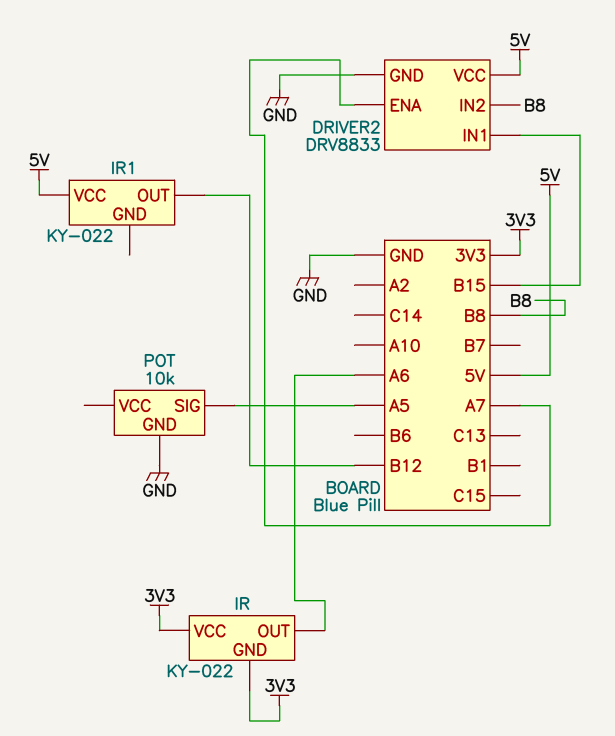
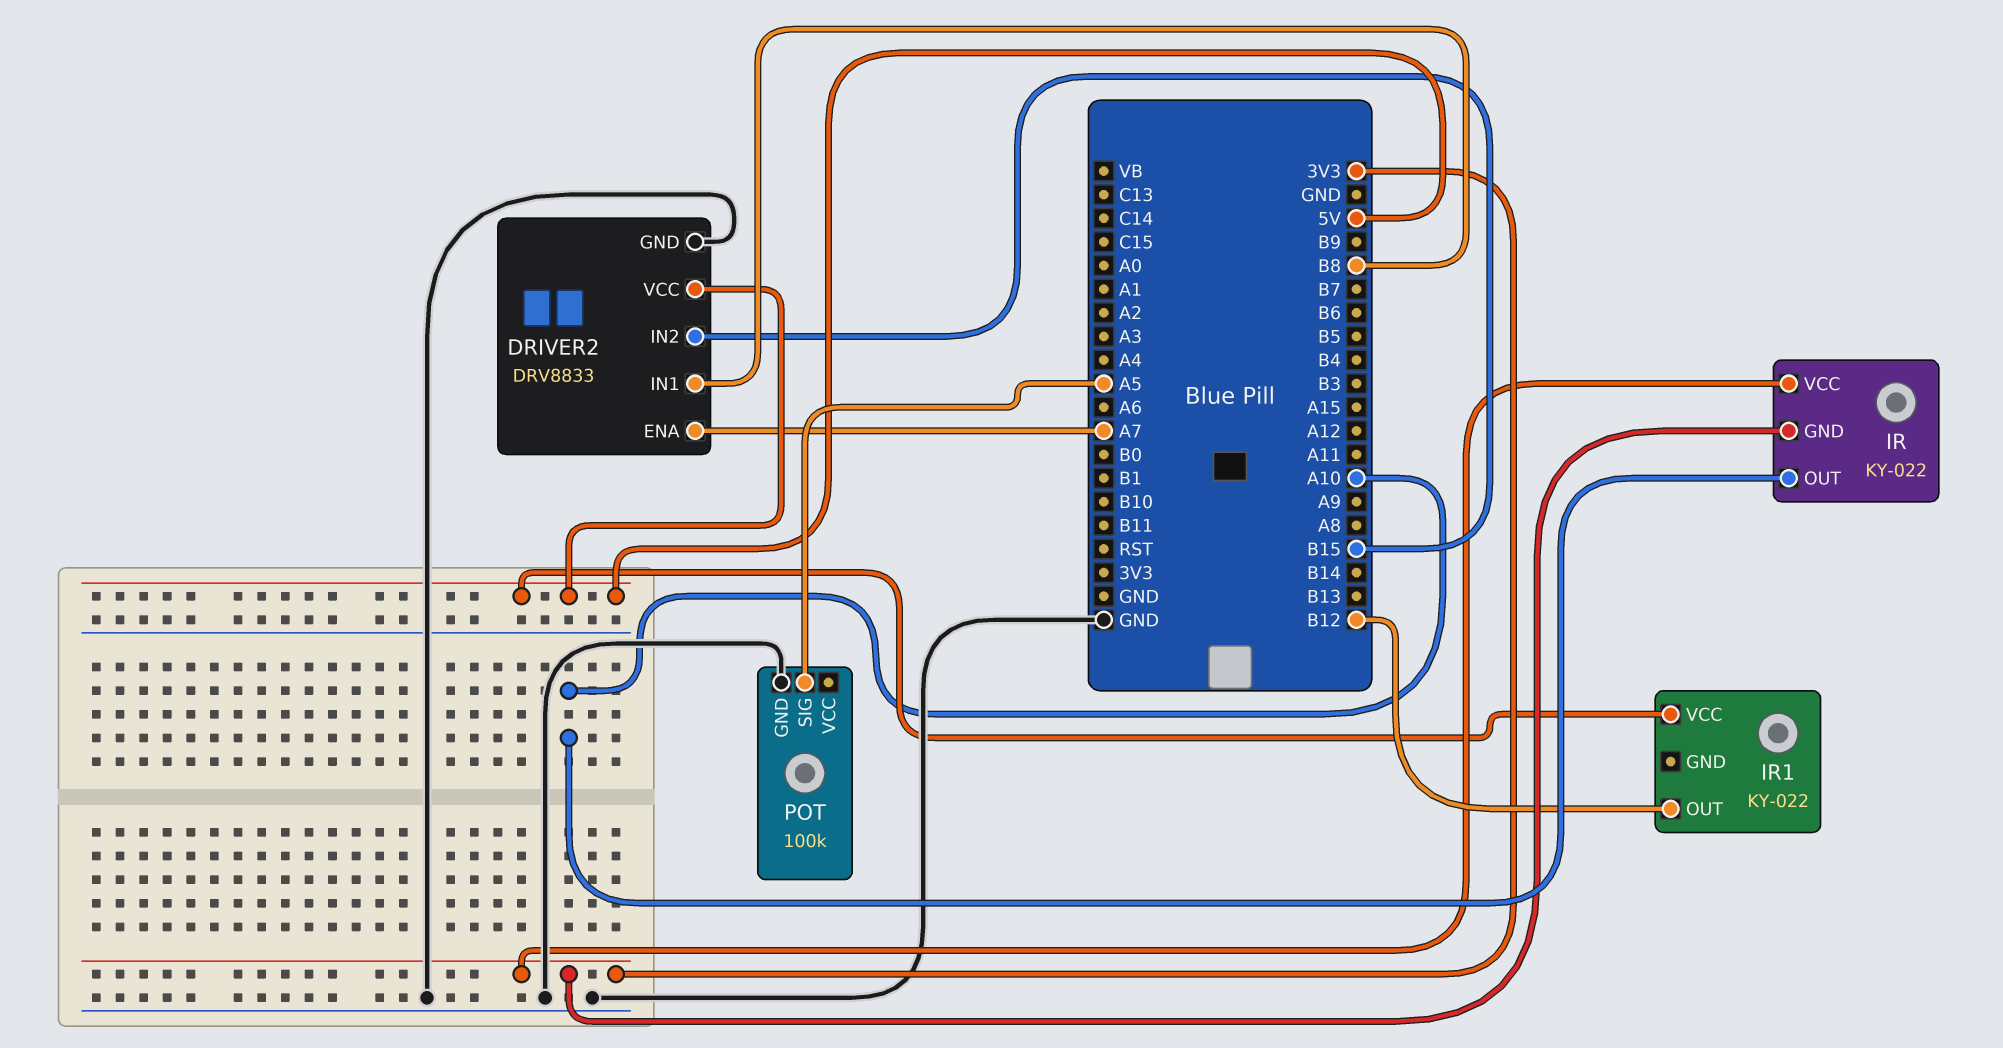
DRIVER2 pin IN1: B15 -> B8
DRIVER2 pin IN2: B8 -> B15
IR pin OUT: A6 -> A10
POT: 10k -> 100k

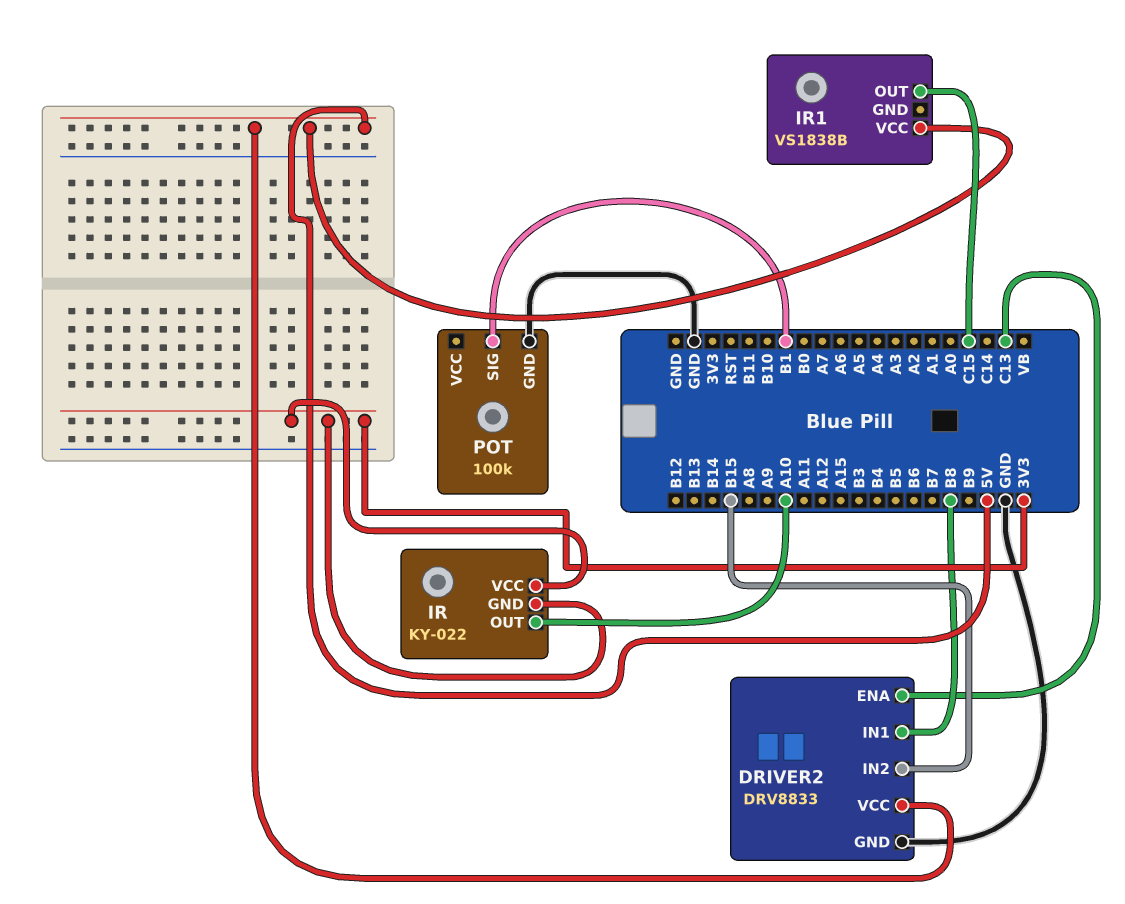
DRIVER2 pin ENA: A7 -> C13
IR1: KY-022 -> VS1838B
IR1 pin OUT: B12 -> C15
POT pin SIG: A5 -> B1

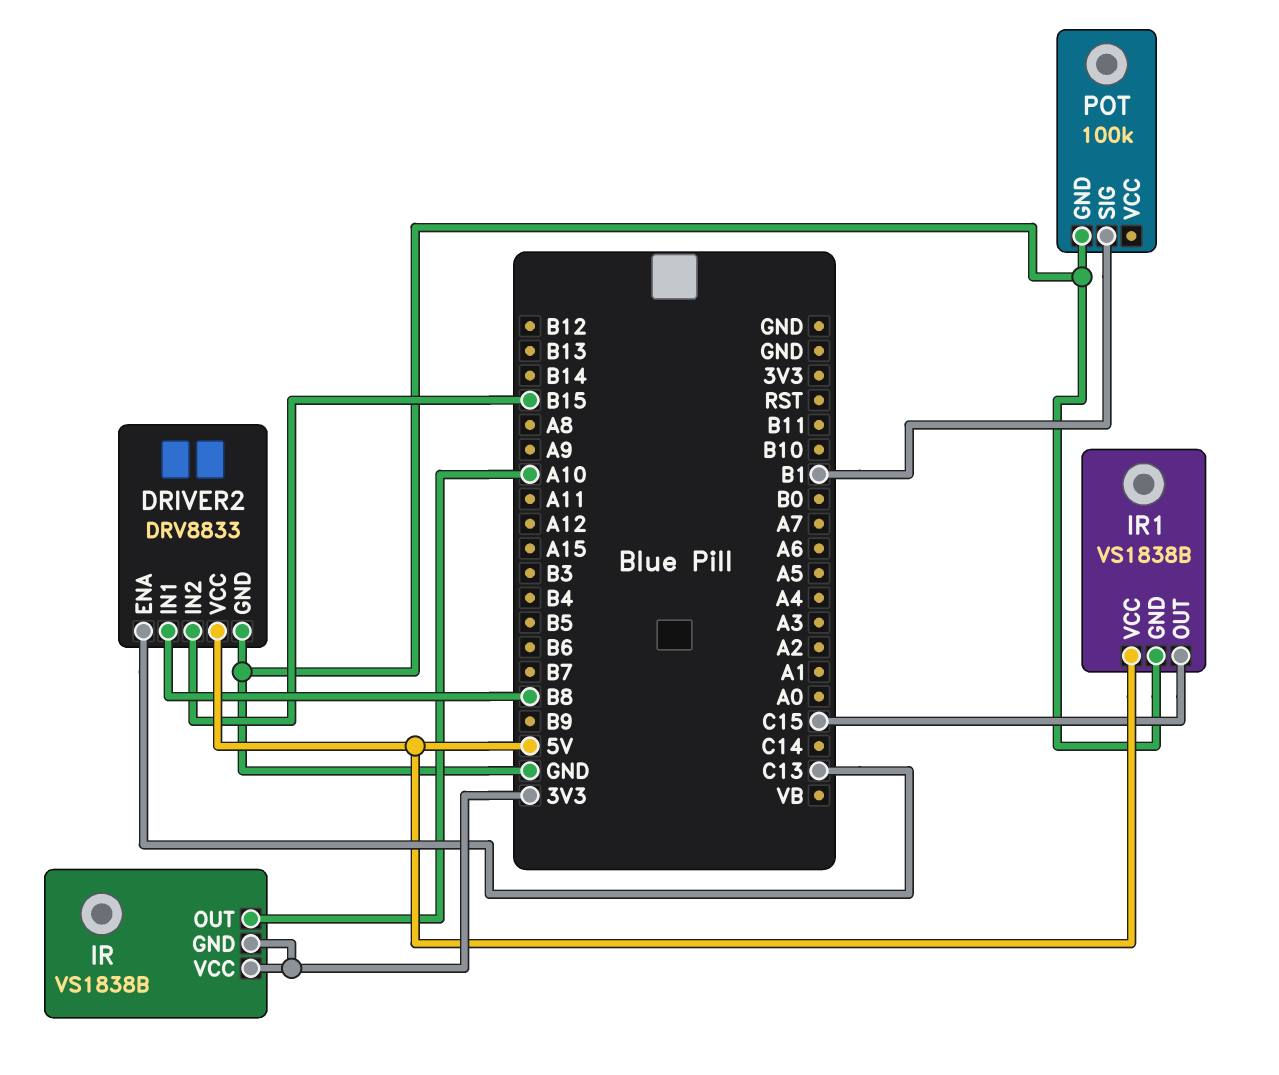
IR: KY-022 -> VS1838B
IR1 pin GND: none -> GND

